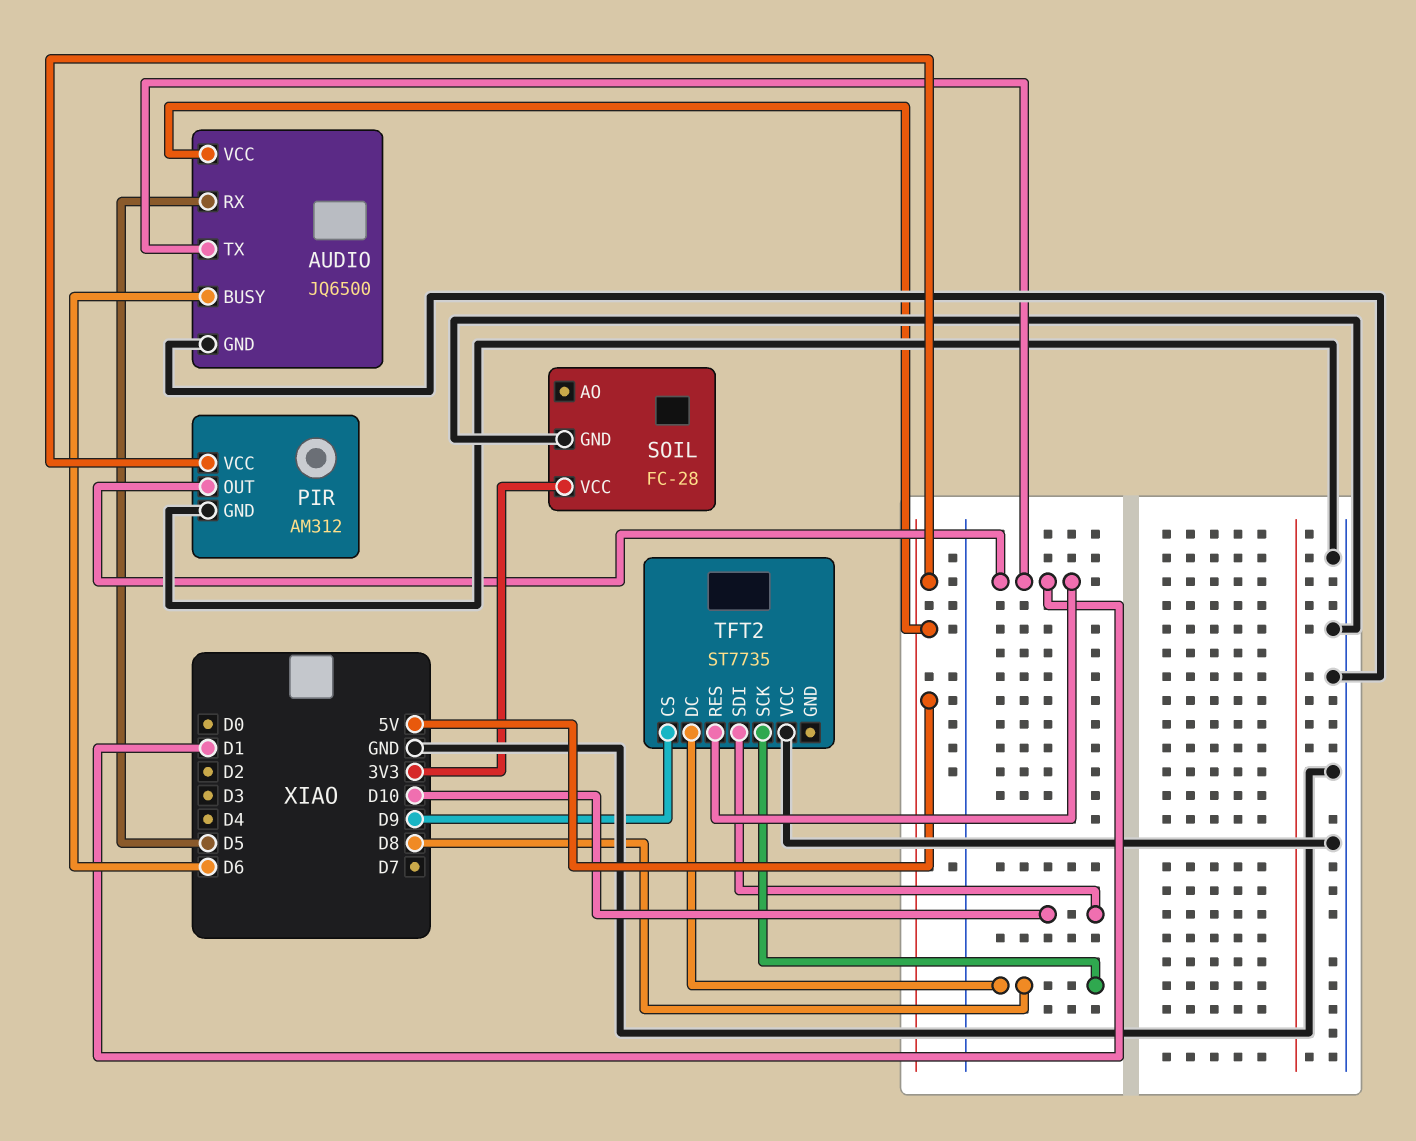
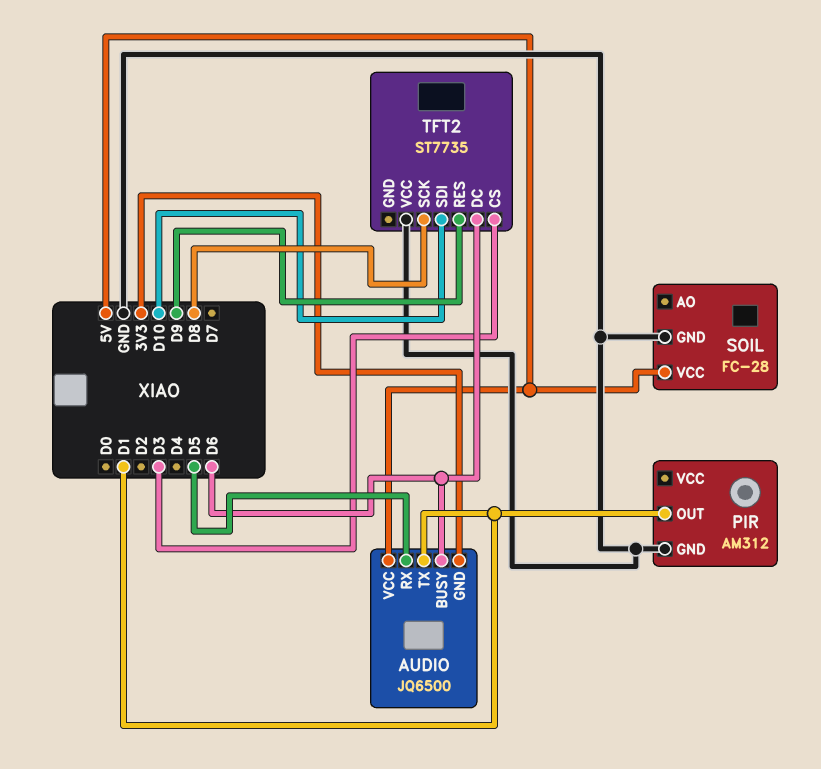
AUDIO pin GND: GND -> 3V3
PIR pin VCC: 5V -> none
SOIL pin VCC: 3V3 -> 5V
TFT2 pin CS: D9 -> D3
TFT2 pin DC: D8 -> D6
TFT2 pin RES: D1 -> D9

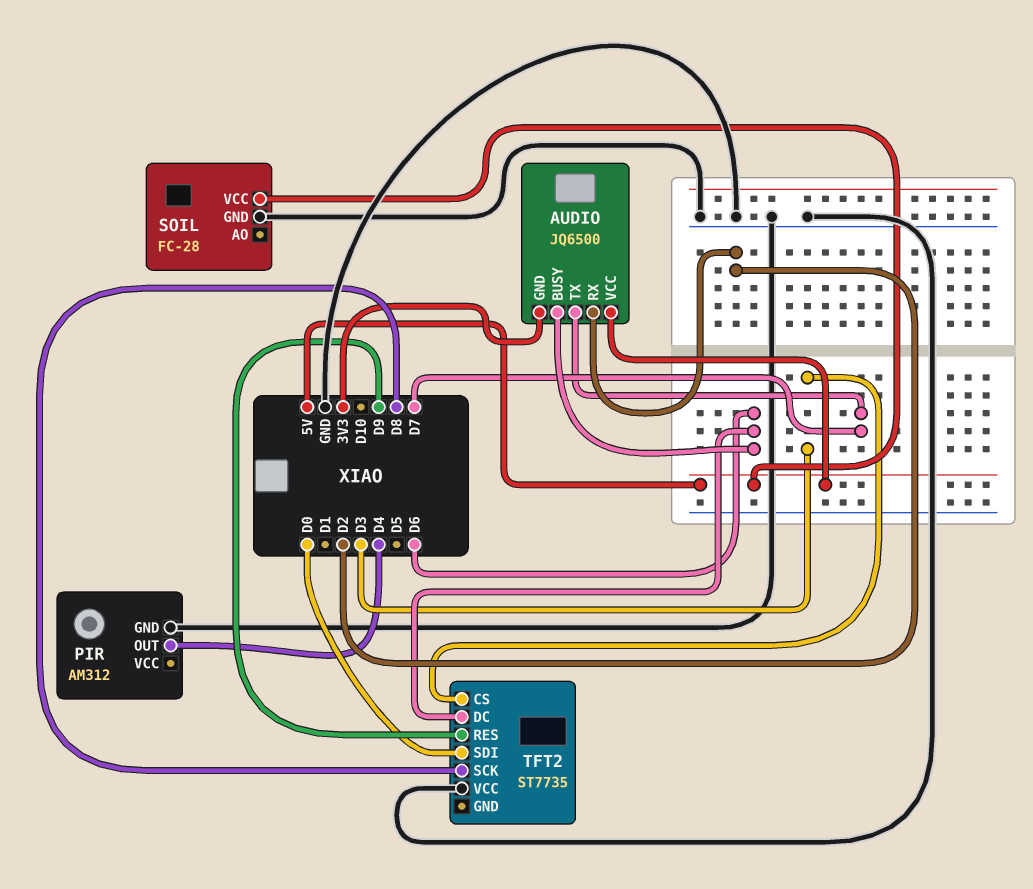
AUDIO pin RX: D5 -> D2
AUDIO pin TX: D1 -> D7
PIR pin OUT: D1 -> D4
TFT2 pin SDI: D10 -> D0

